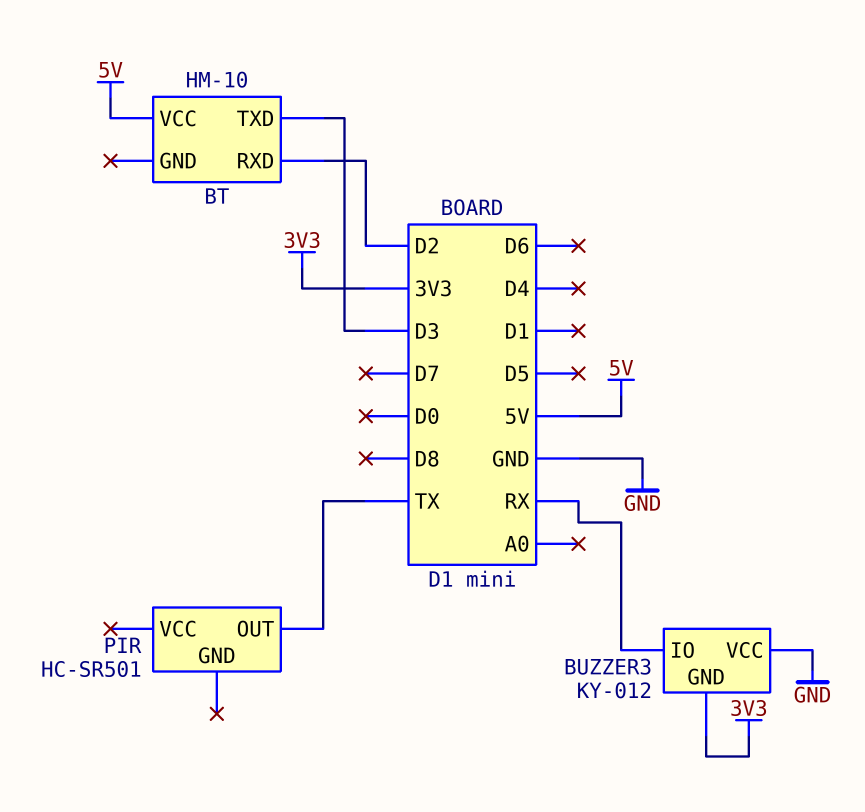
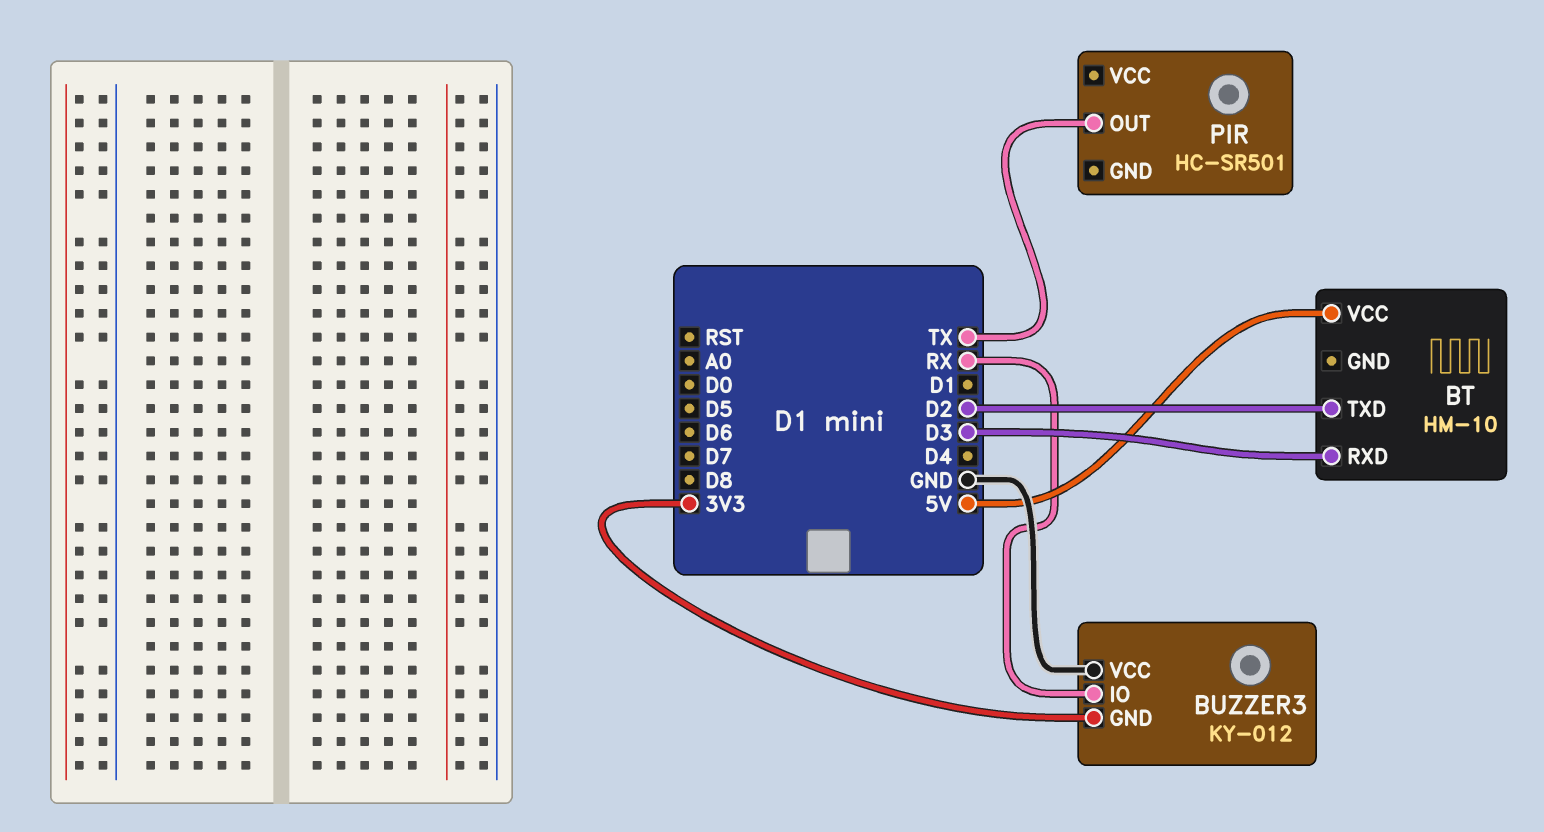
BT pin RXD: D2 -> D3
BT pin TXD: D3 -> D2

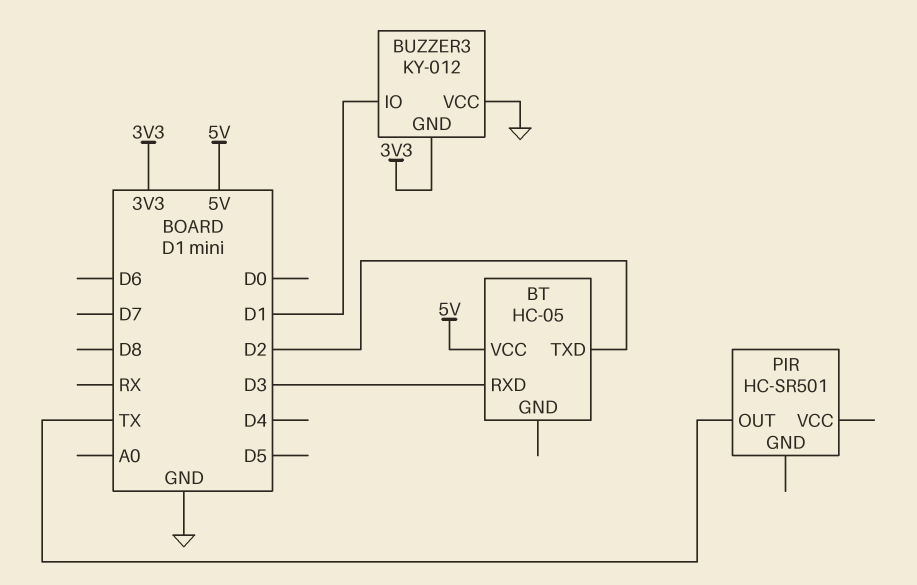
BT: HM-10 -> HC-05
BUZZER3 pin IO: RX -> D1

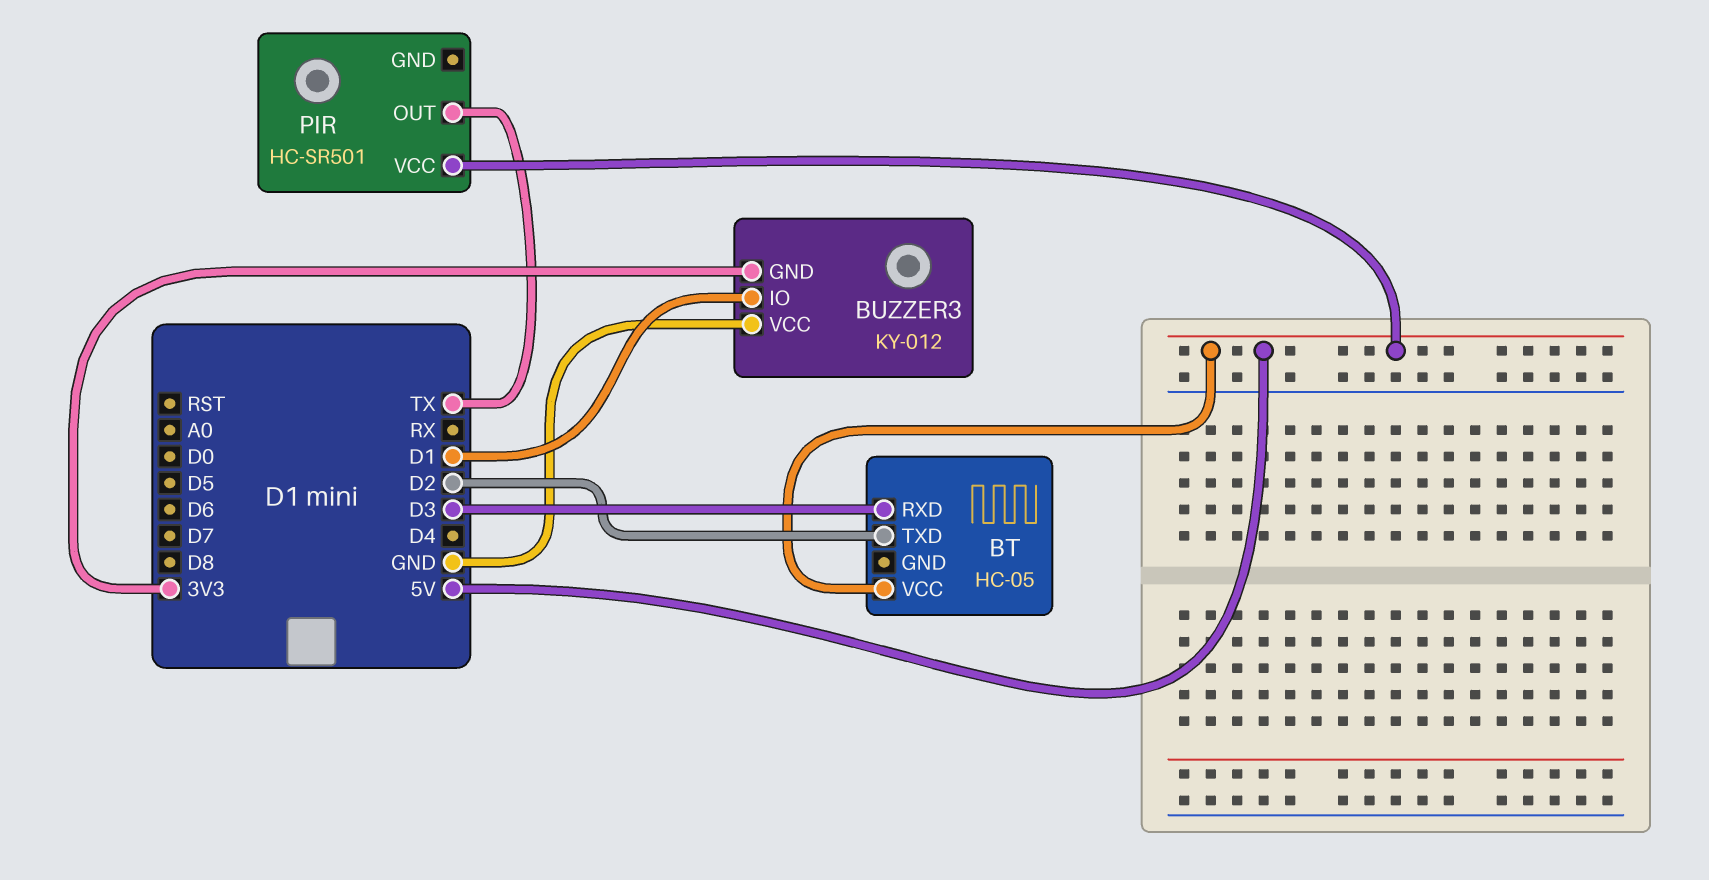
PIR pin VCC: none -> 5V

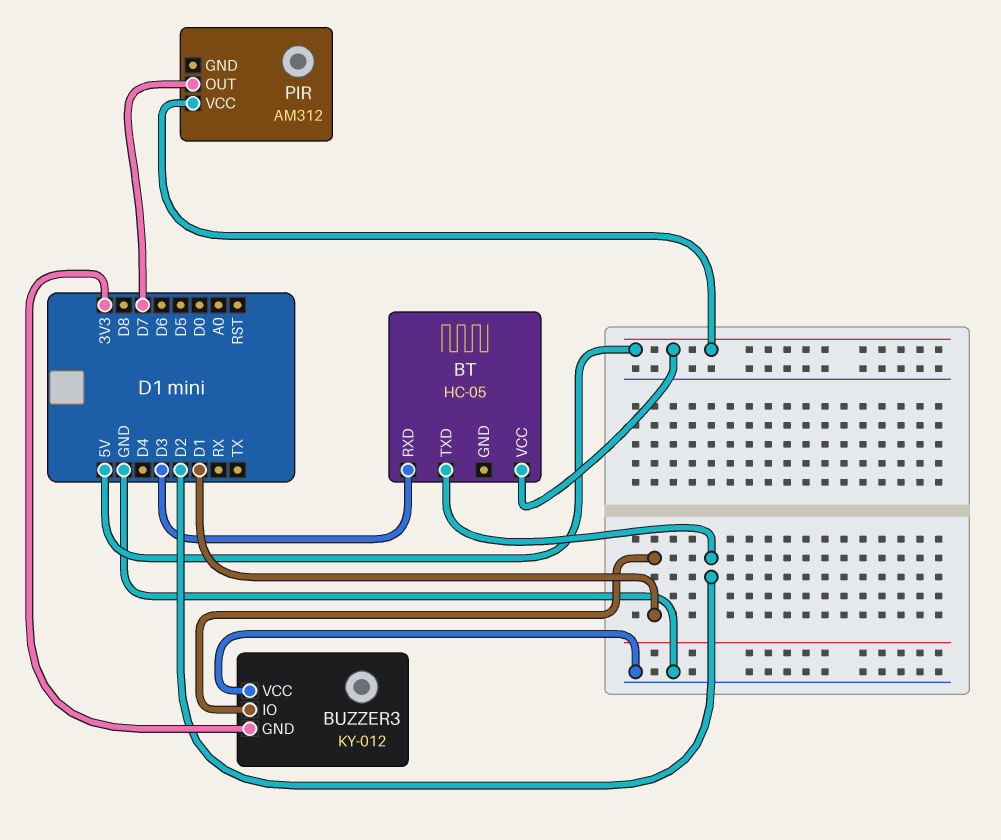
PIR: HC-SR501 -> AM312
PIR pin OUT: TX -> D7

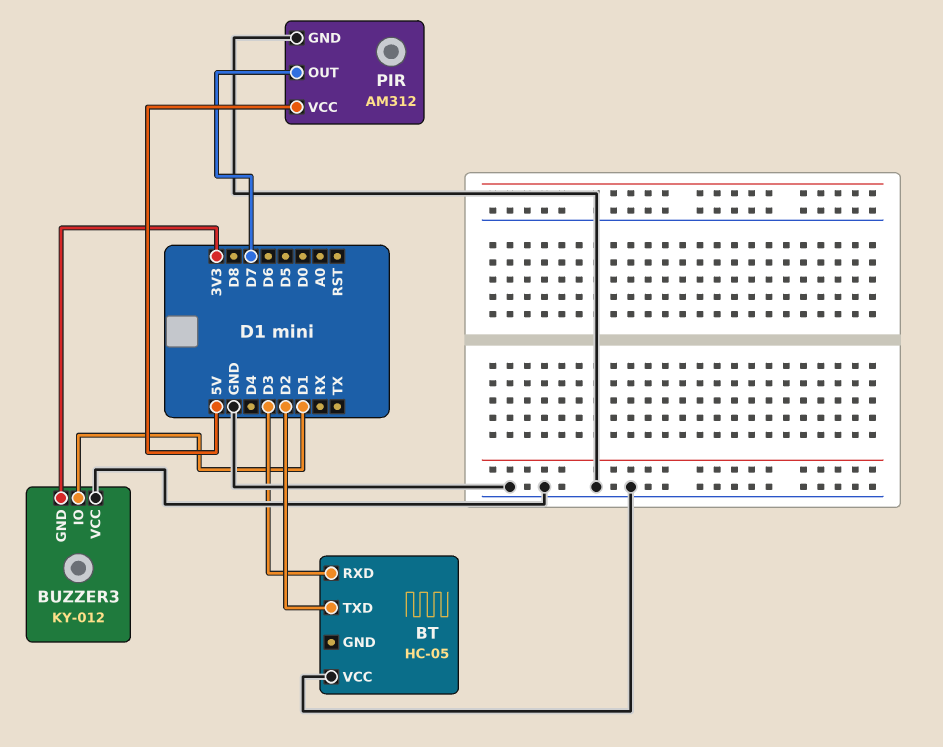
BT pin VCC: 5V -> GND
PIR pin GND: none -> GND

